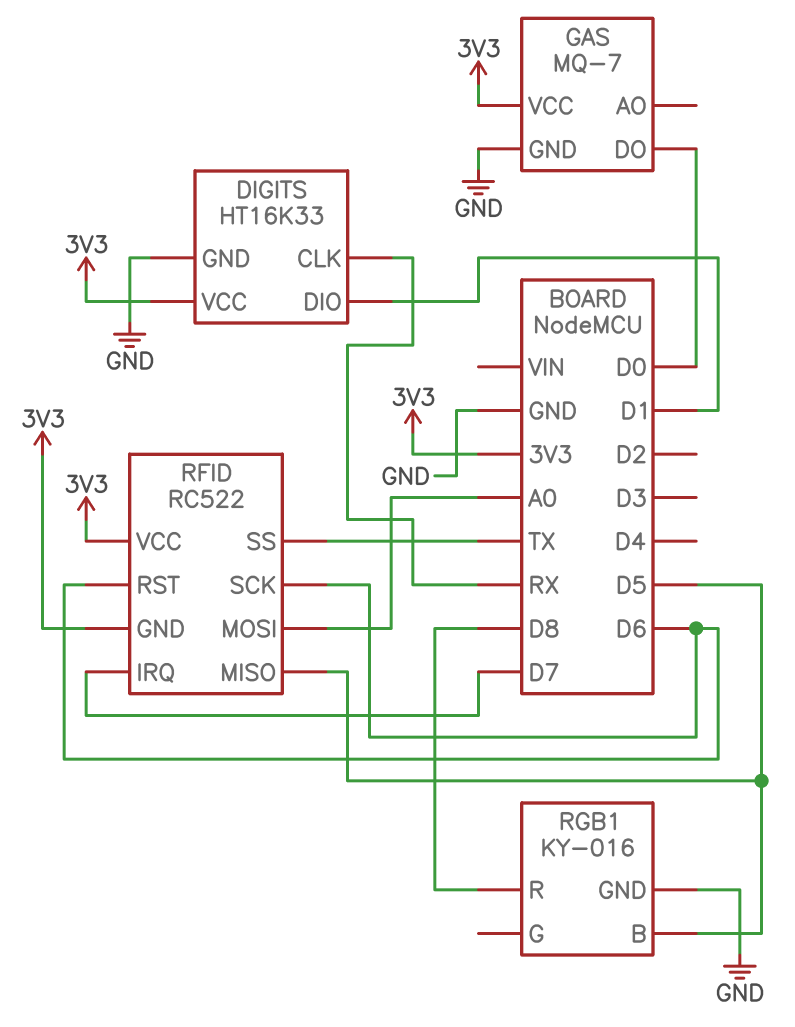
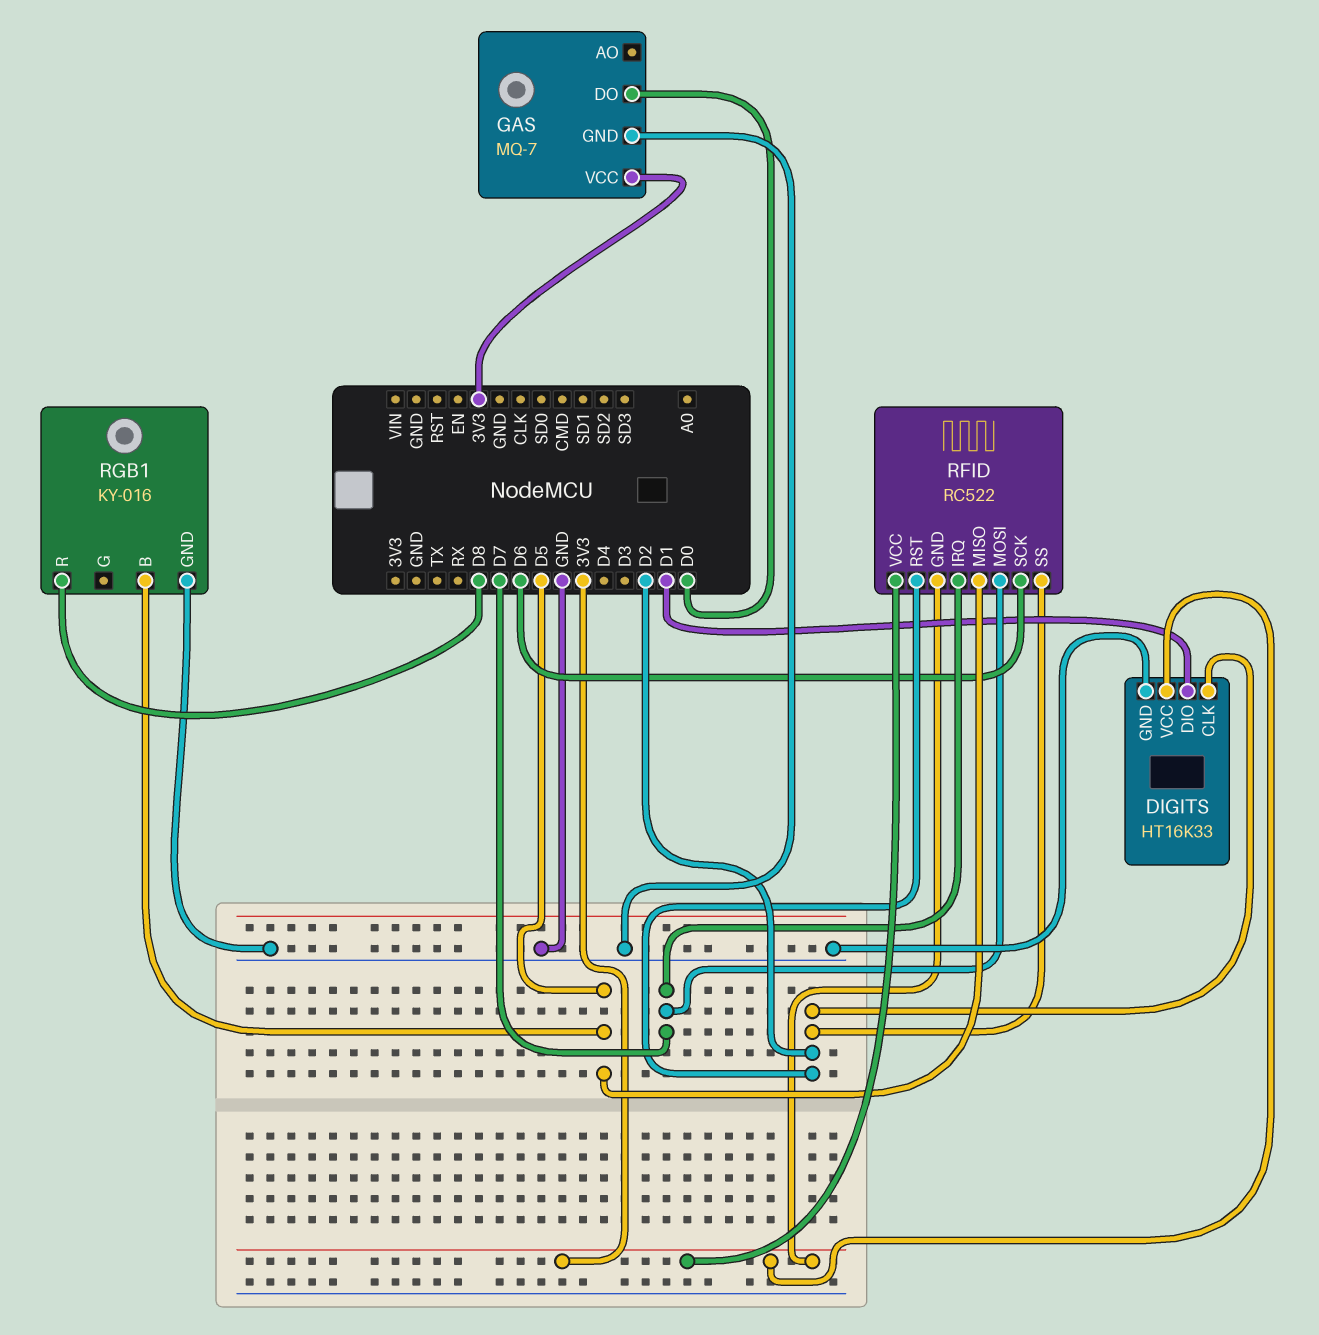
DIGITS pin CLK: RX -> D2
RFID pin MOSI: A0 -> D7
RFID pin RST: D6 -> D2
RFID pin SS: TX -> D2

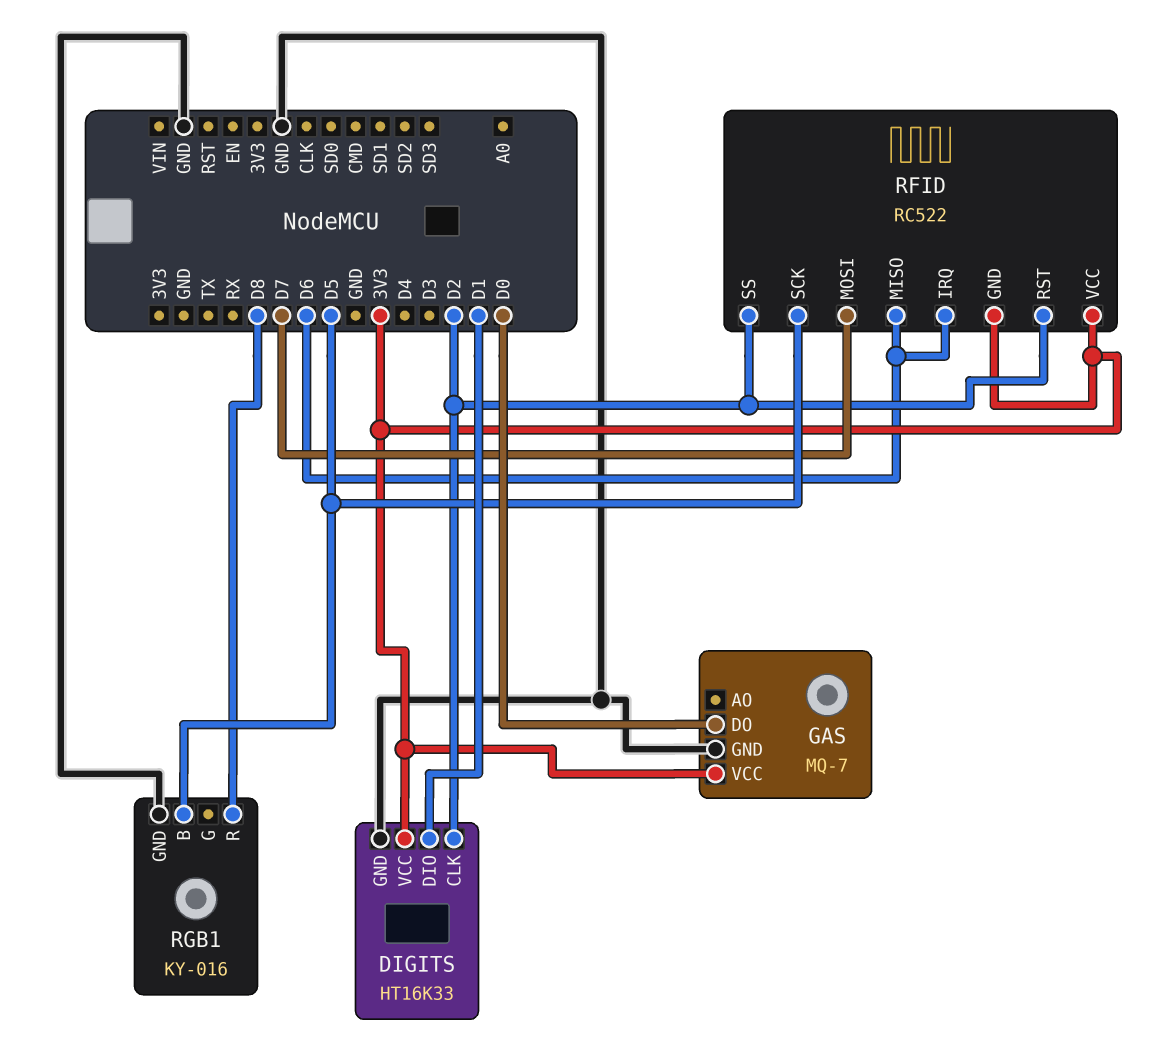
RFID pin IRQ: D7 -> D6
RFID pin MISO: D5 -> D6
RFID pin SCK: D6 -> D5

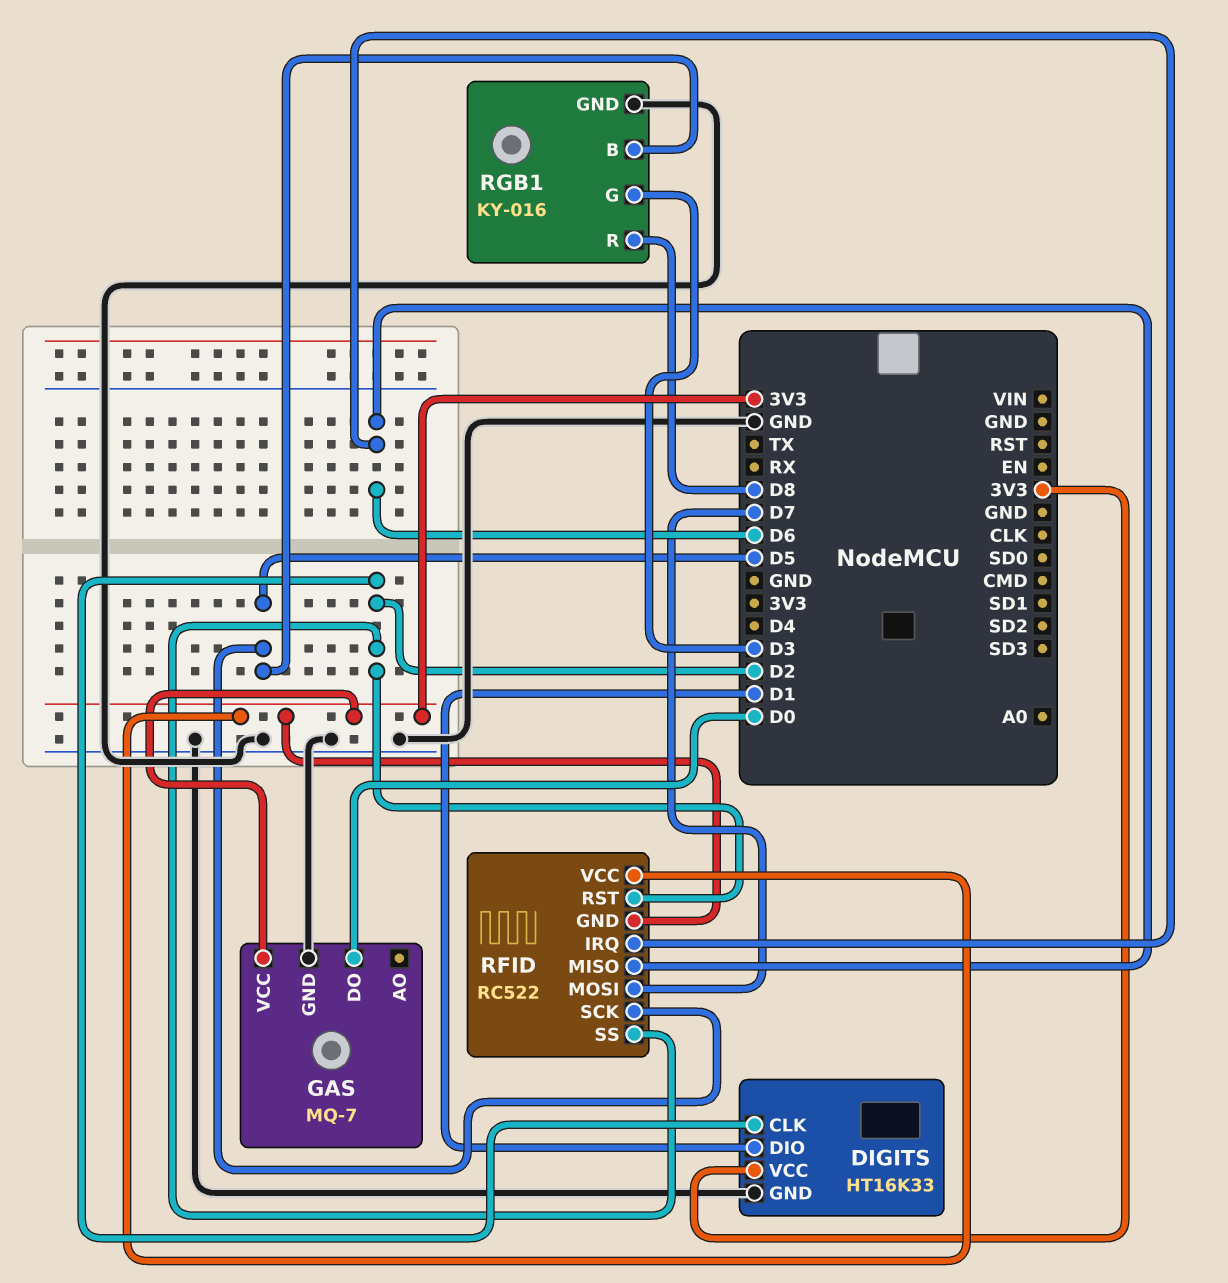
RGB1 pin G: none -> D3

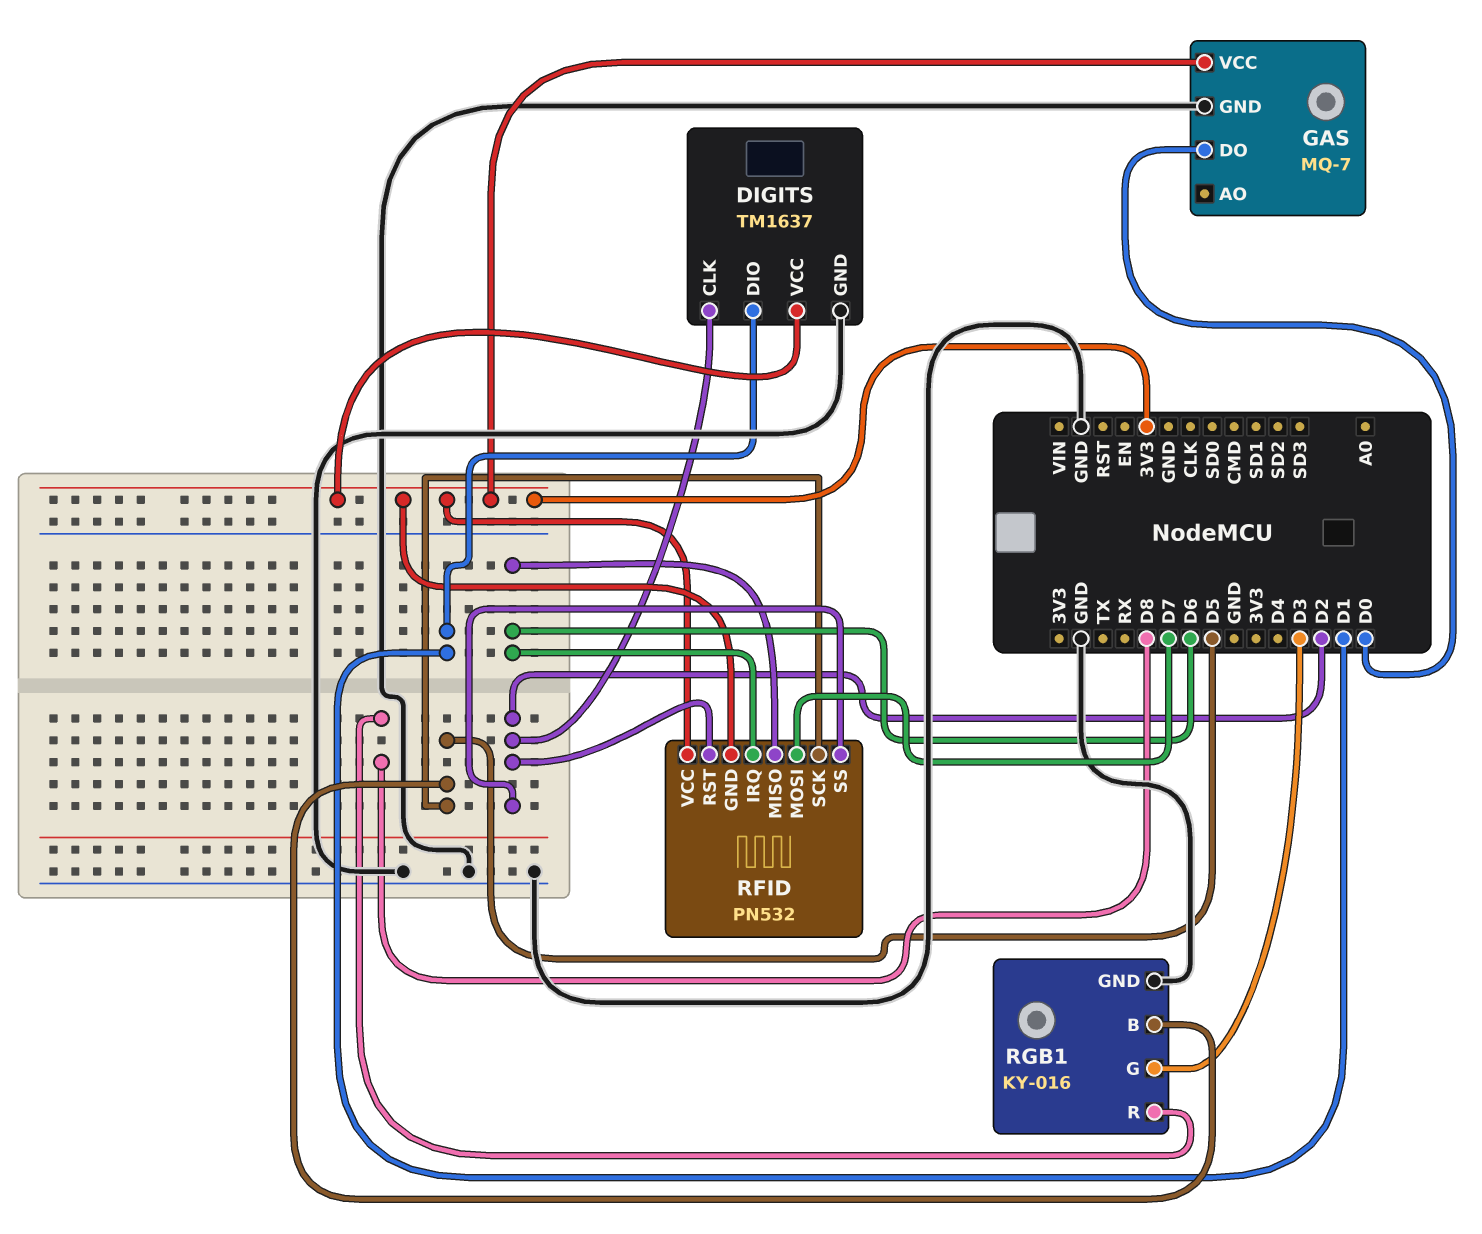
DIGITS: HT16K33 -> TM1637
RFID: RC522 -> PN532

